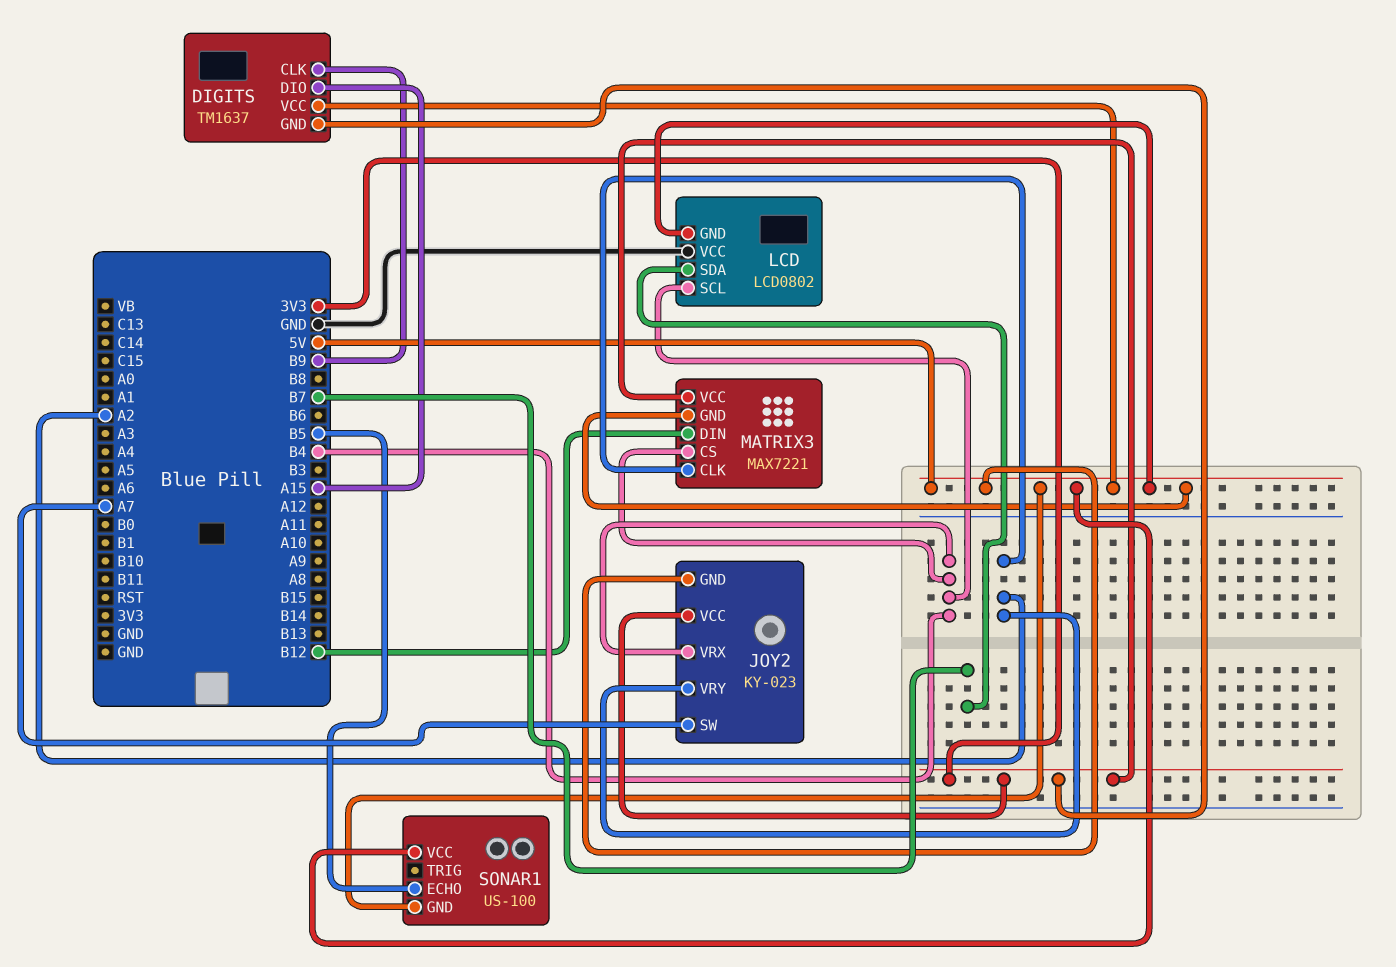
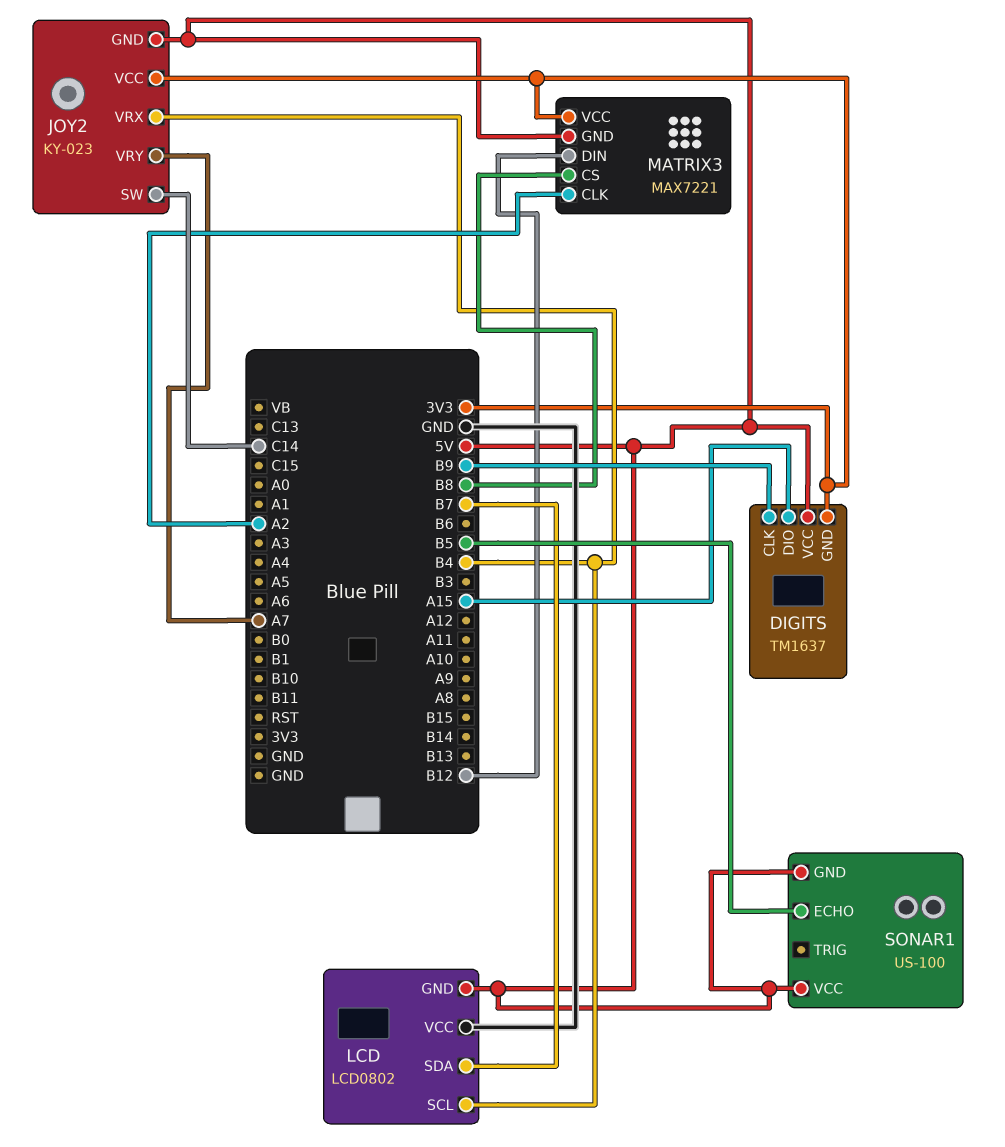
JOY2 pin SW: A7 -> C14
JOY2 pin VRY: A2 -> A7
MATRIX3 pin CS: B4 -> B8

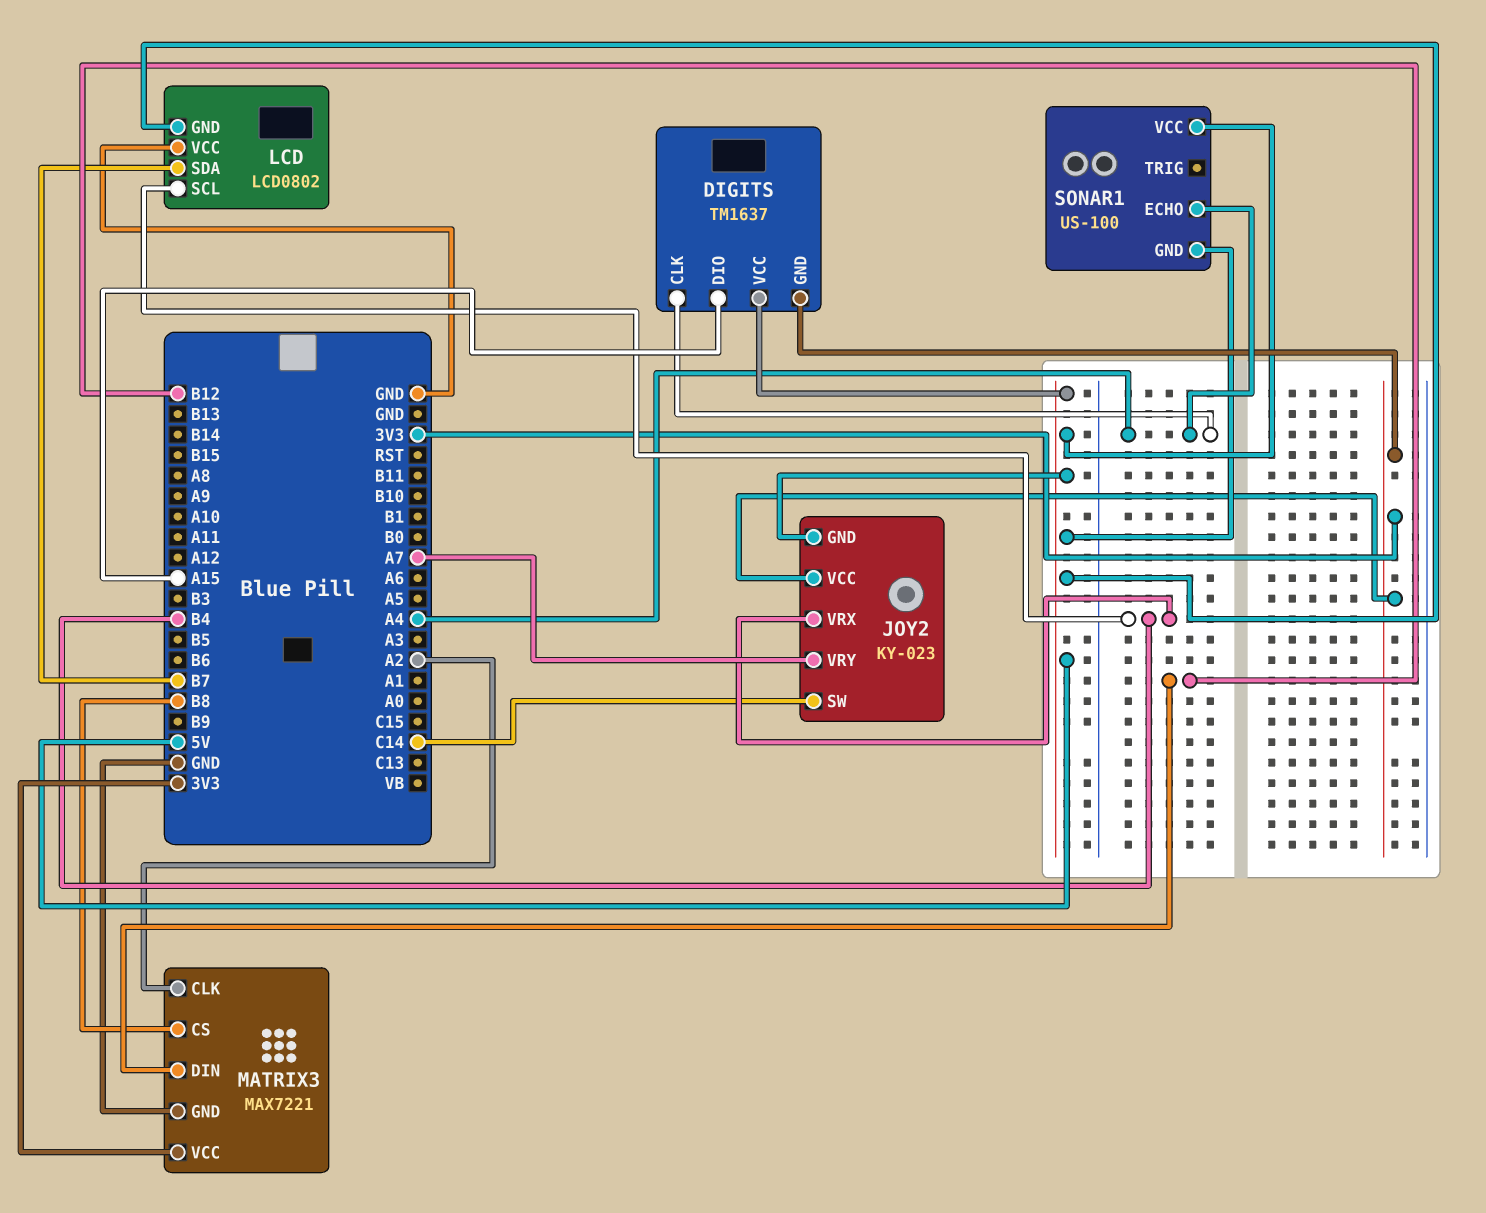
DIGITS pin CLK: B9 -> A4
MATRIX3 pin GND: 5V -> GND
SONAR1 pin ECHO: B5 -> A4

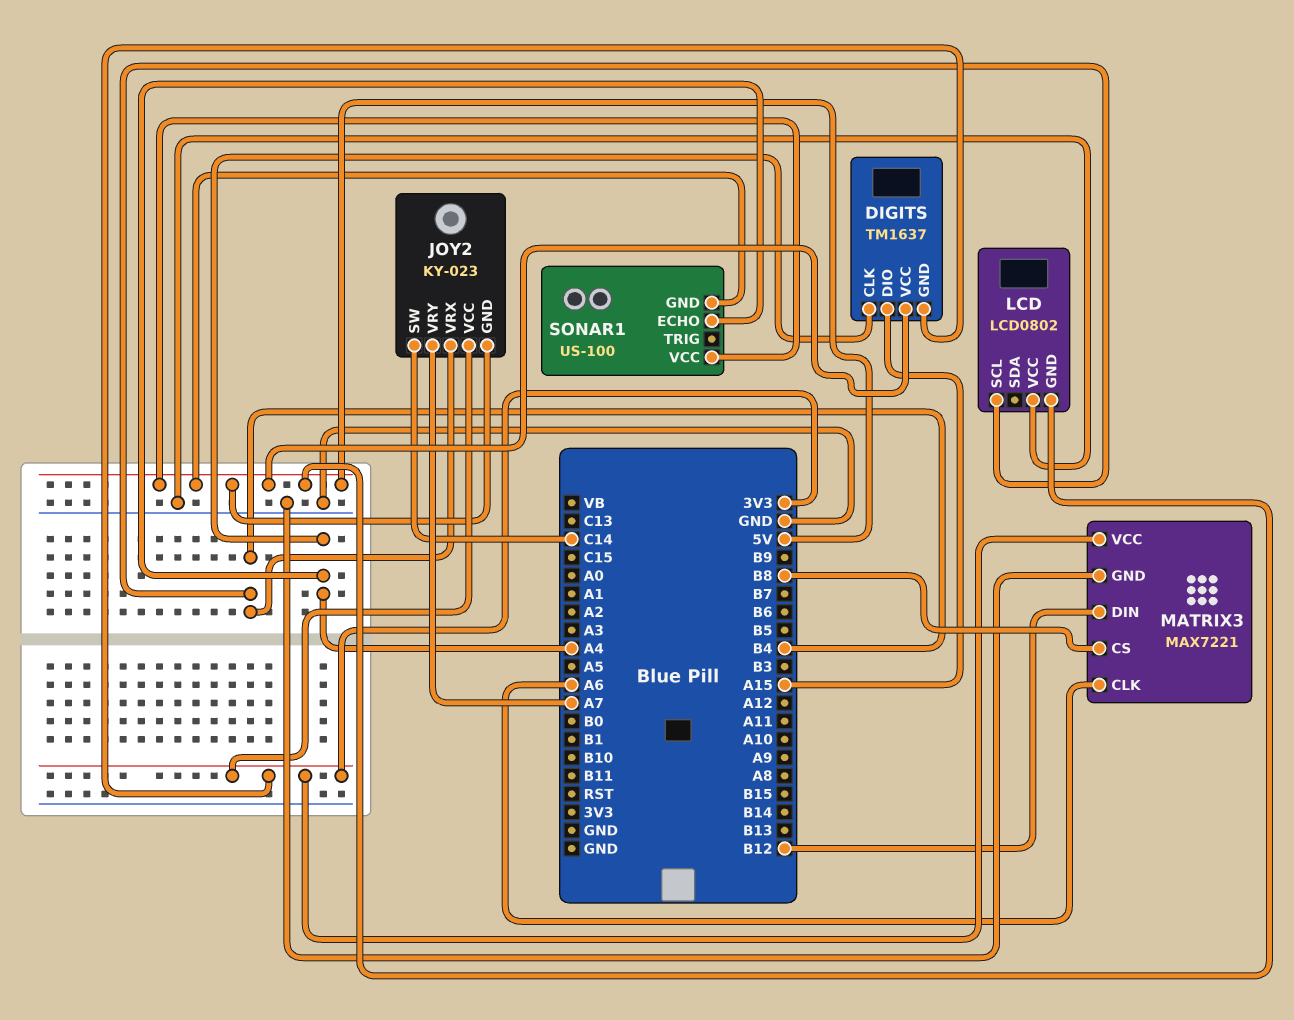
LCD pin SDA: B7 -> none
MATRIX3 pin CLK: A2 -> A6

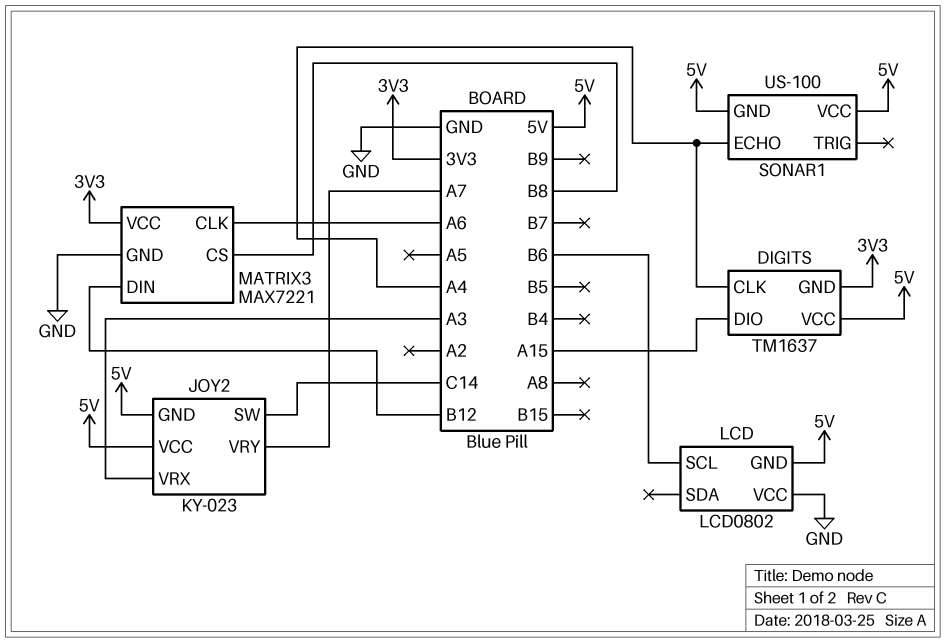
JOY2 pin VCC: 3V3 -> 5V
JOY2 pin VRX: B4 -> A3
LCD pin SCL: B4 -> B6

